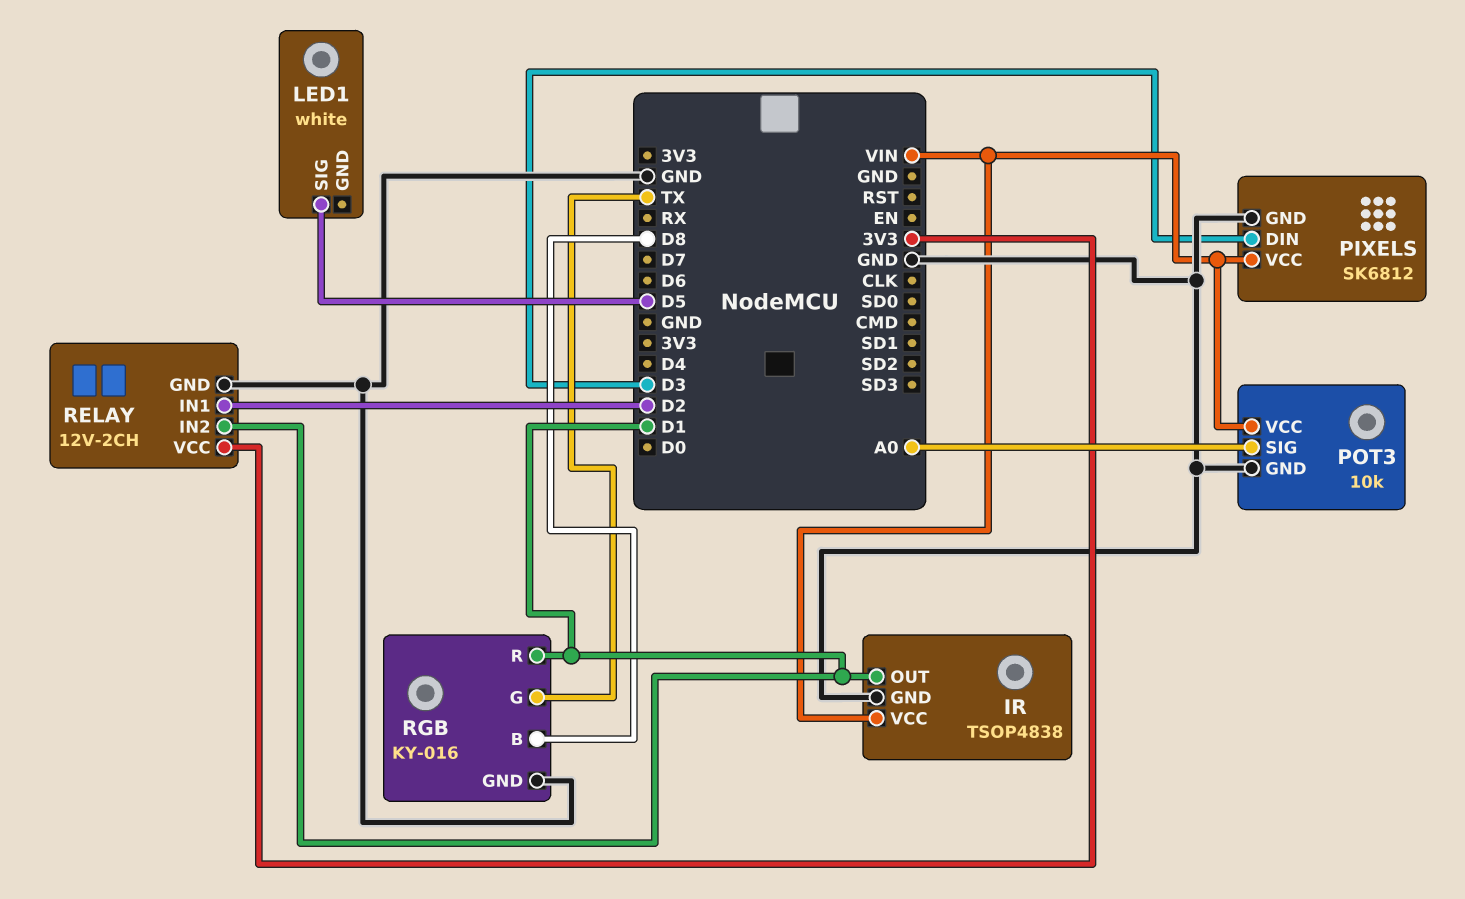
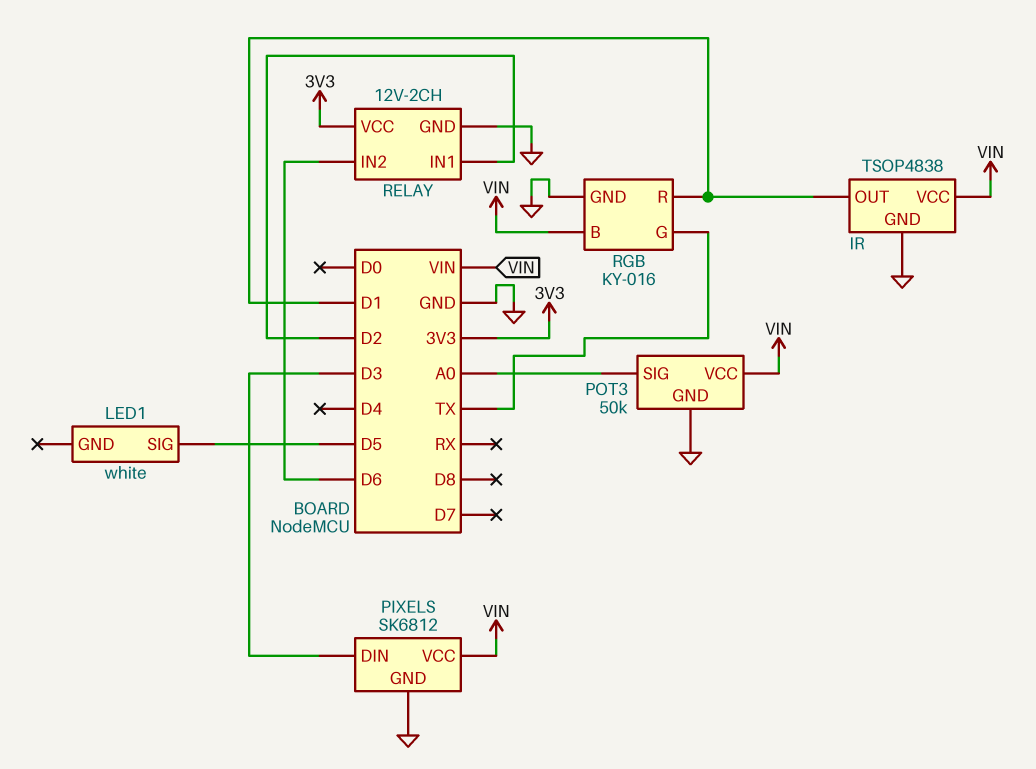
POT3: 10k -> 50k
RELAY pin IN2: D1 -> D6
RGB pin B: D8 -> VIN

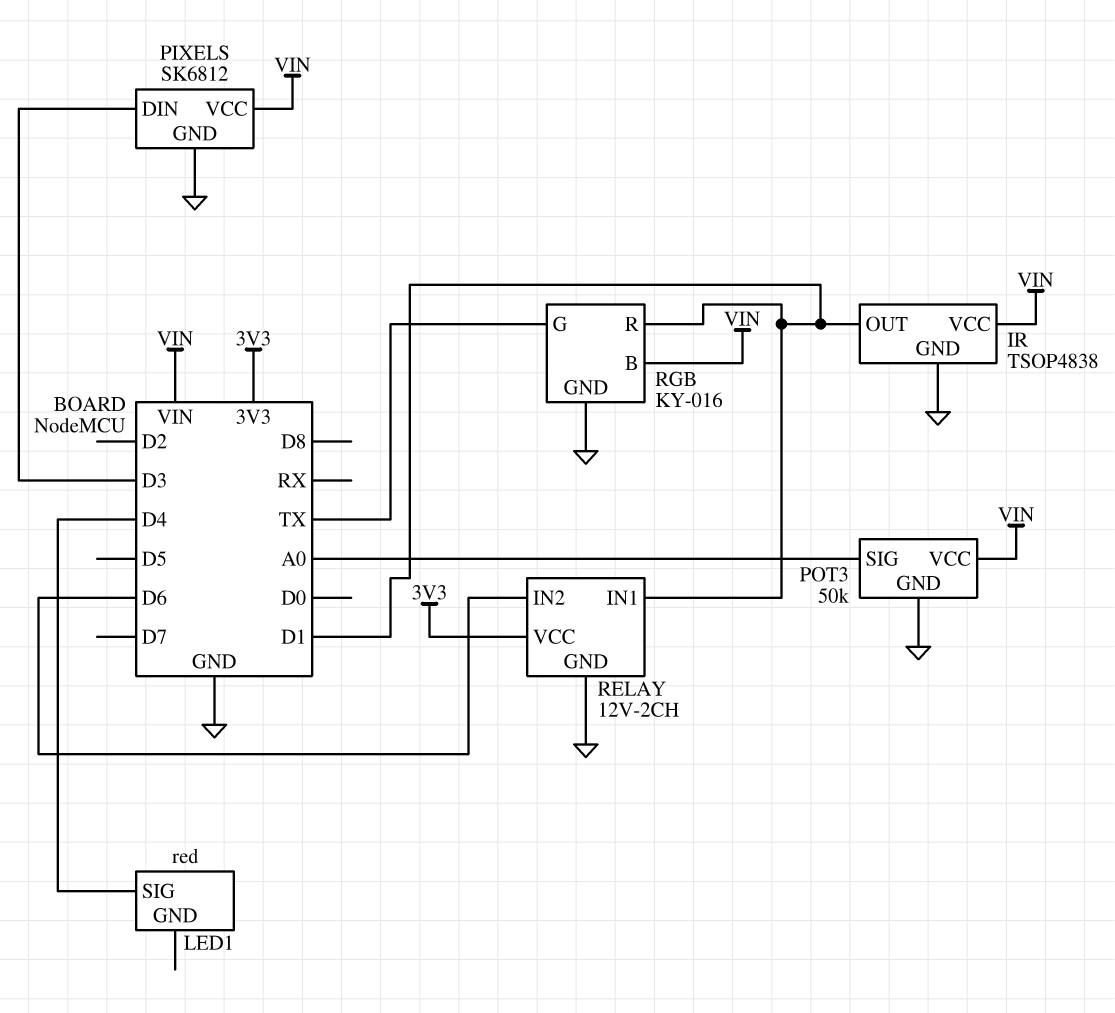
LED1: white -> red
LED1 pin SIG: D5 -> D4
RELAY pin IN1: D2 -> D1

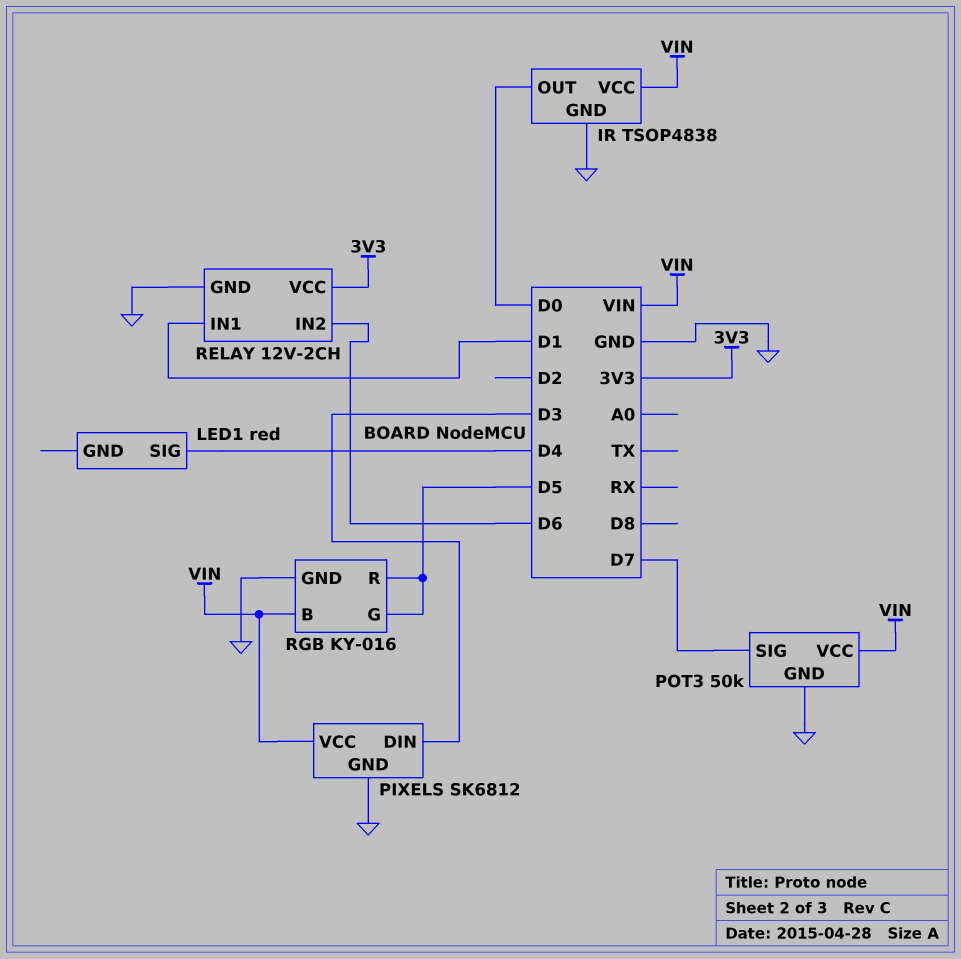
IR pin OUT: D1 -> D0
POT3 pin SIG: A0 -> D7
RGB pin G: TX -> D5
RGB pin R: D1 -> D5

